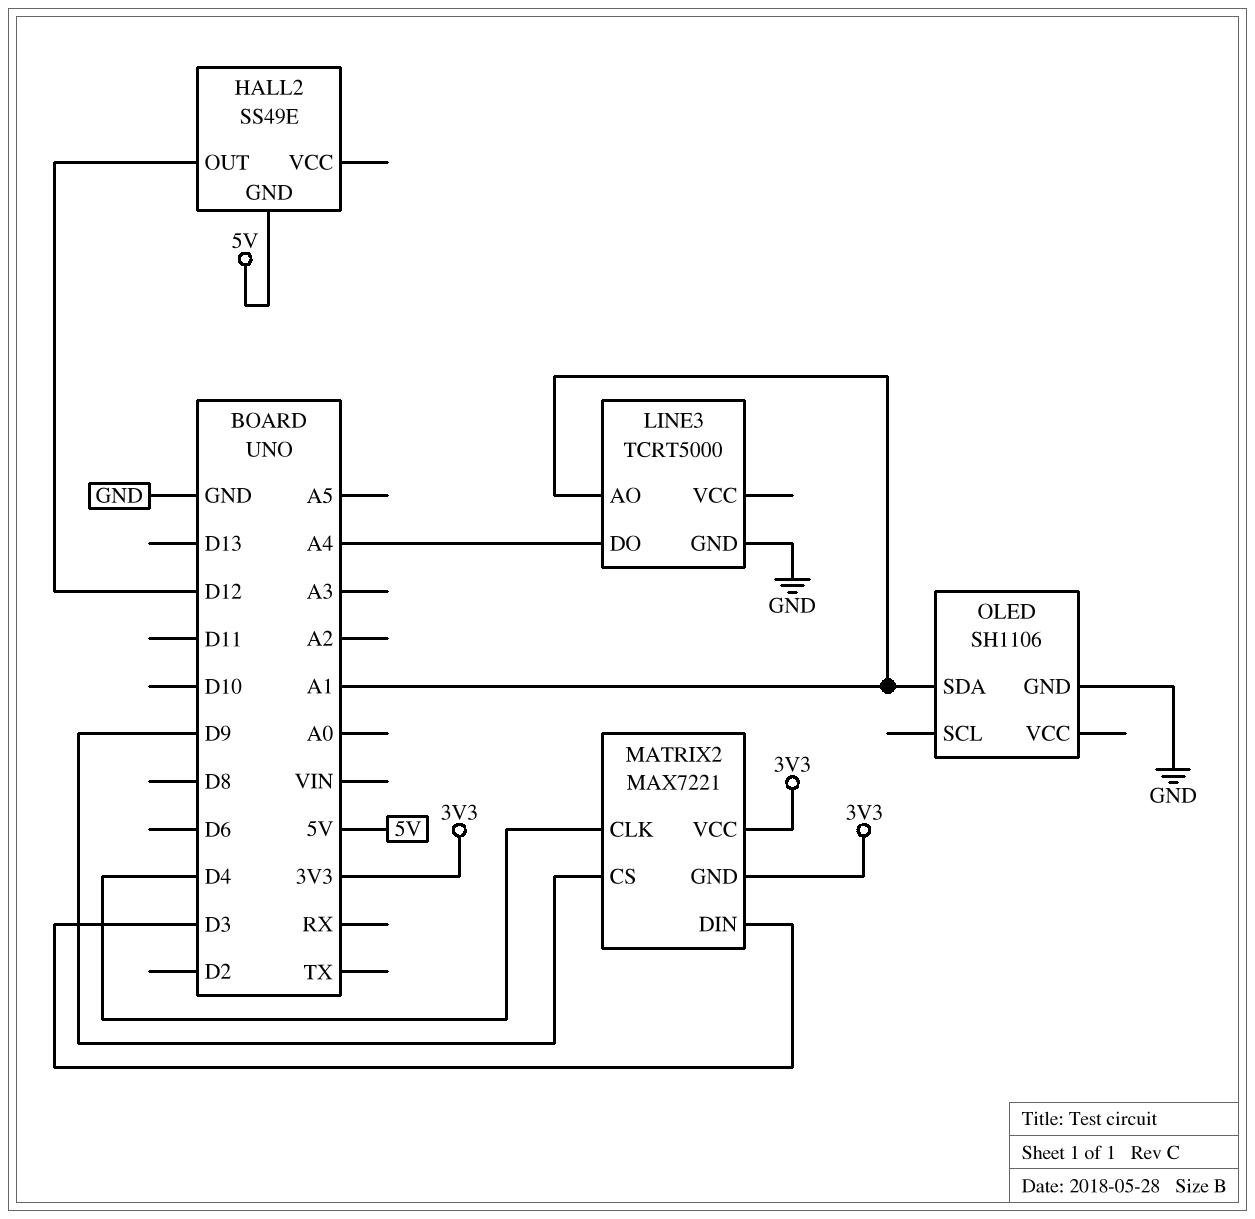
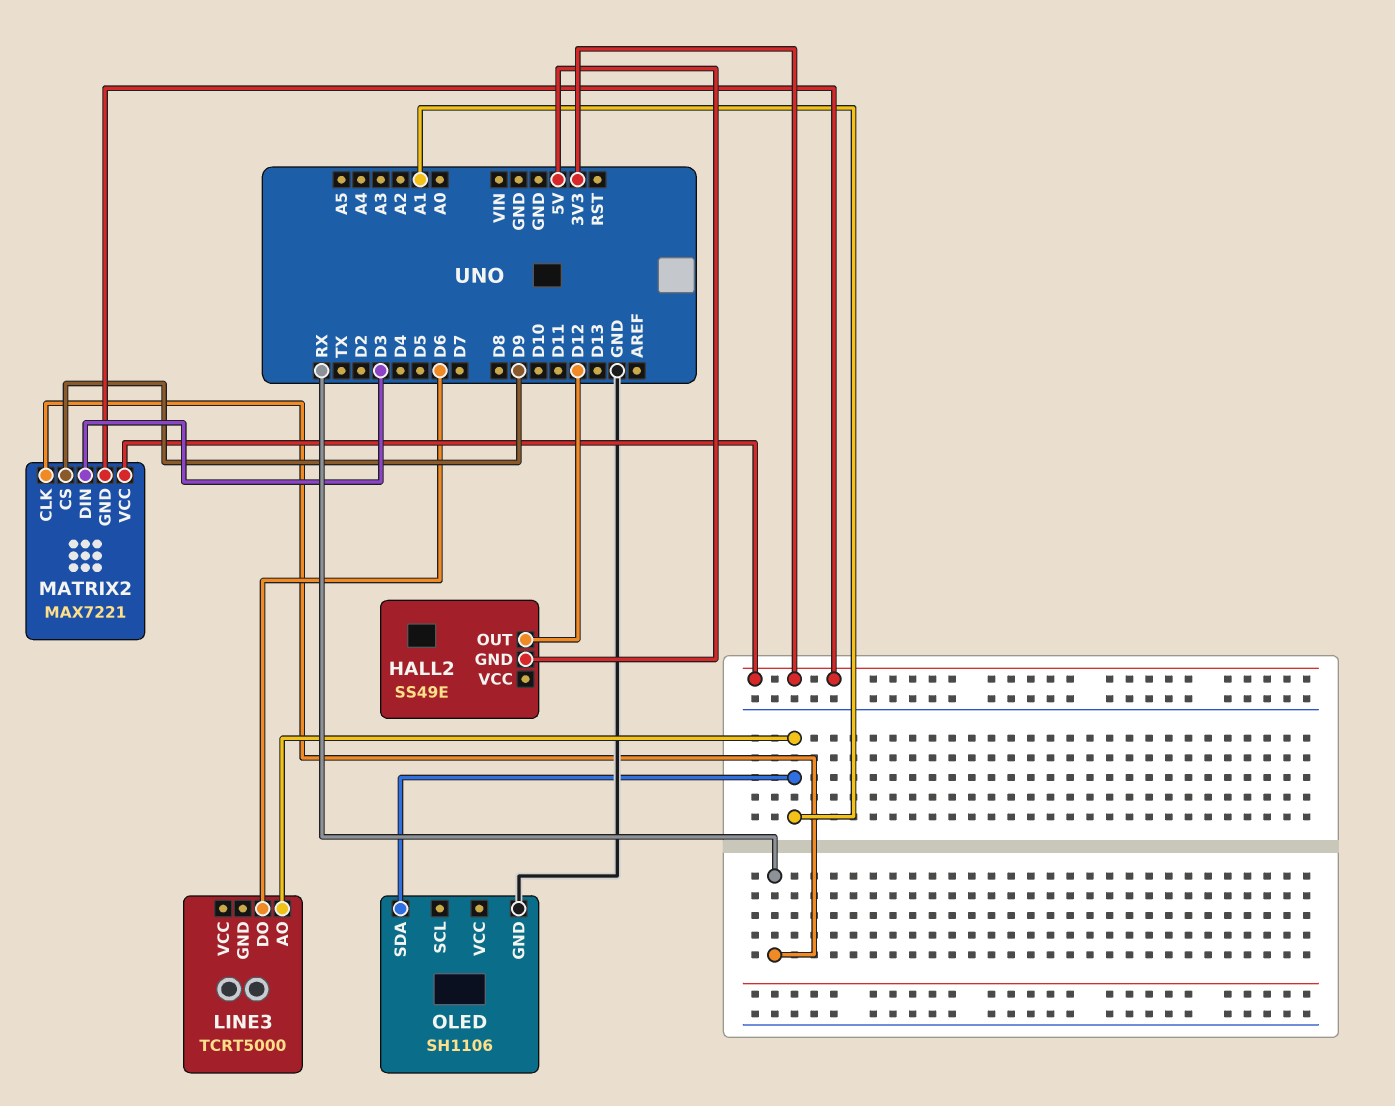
LINE3 pin DO: A4 -> D6
LINE3 pin GND: GND -> none
MATRIX2 pin CLK: D4 -> RX

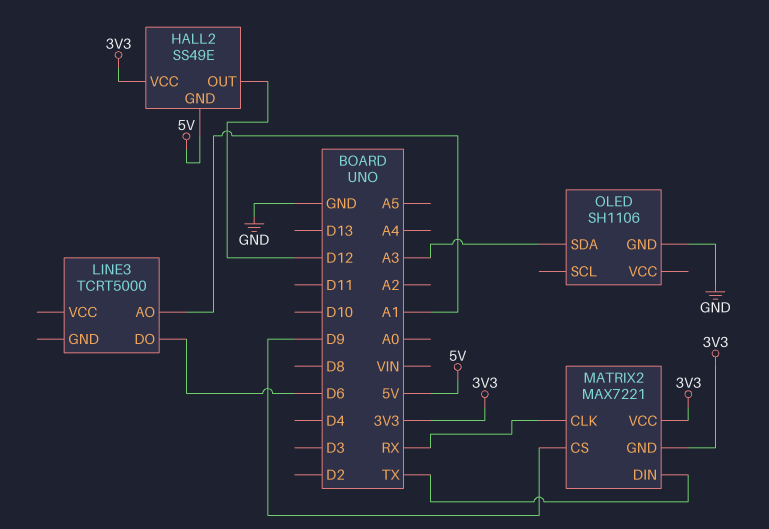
HALL2 pin VCC: none -> 3V3
MATRIX2 pin DIN: D3 -> TX
OLED pin SDA: A1 -> A3

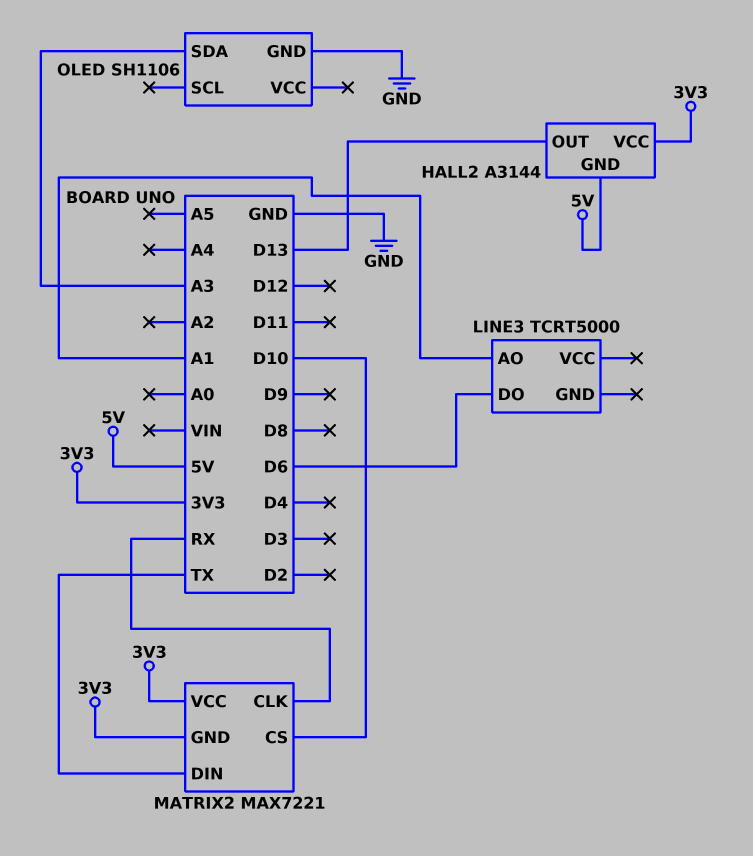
HALL2: SS49E -> A3144
HALL2 pin OUT: D12 -> D13
MATRIX2 pin CS: D9 -> D10

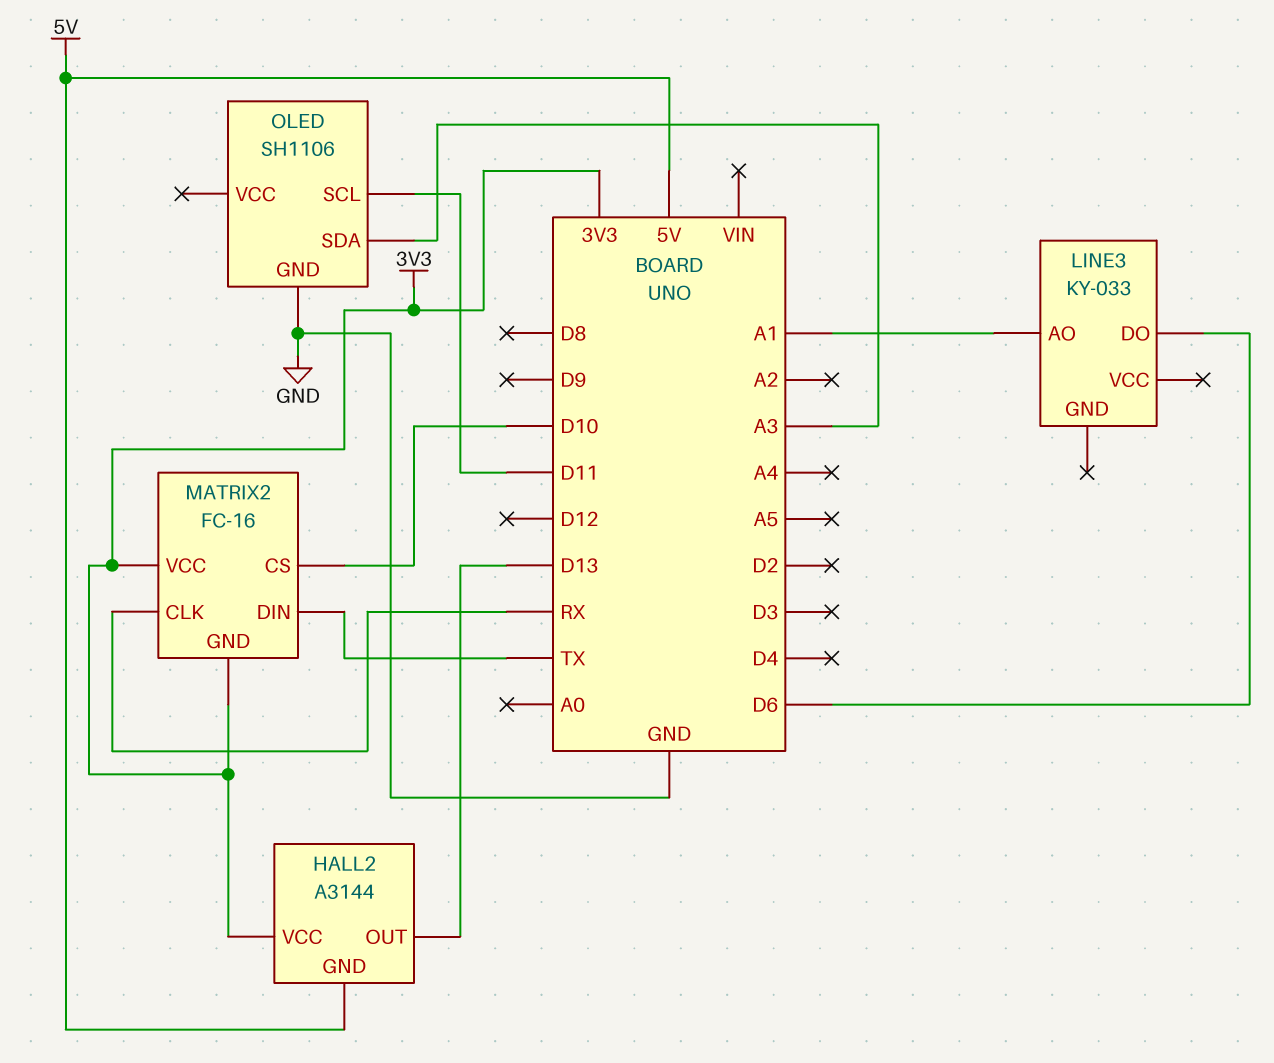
LINE3: TCRT5000 -> KY-033
MATRIX2: MAX7221 -> FC-16
OLED pin SCL: none -> D11

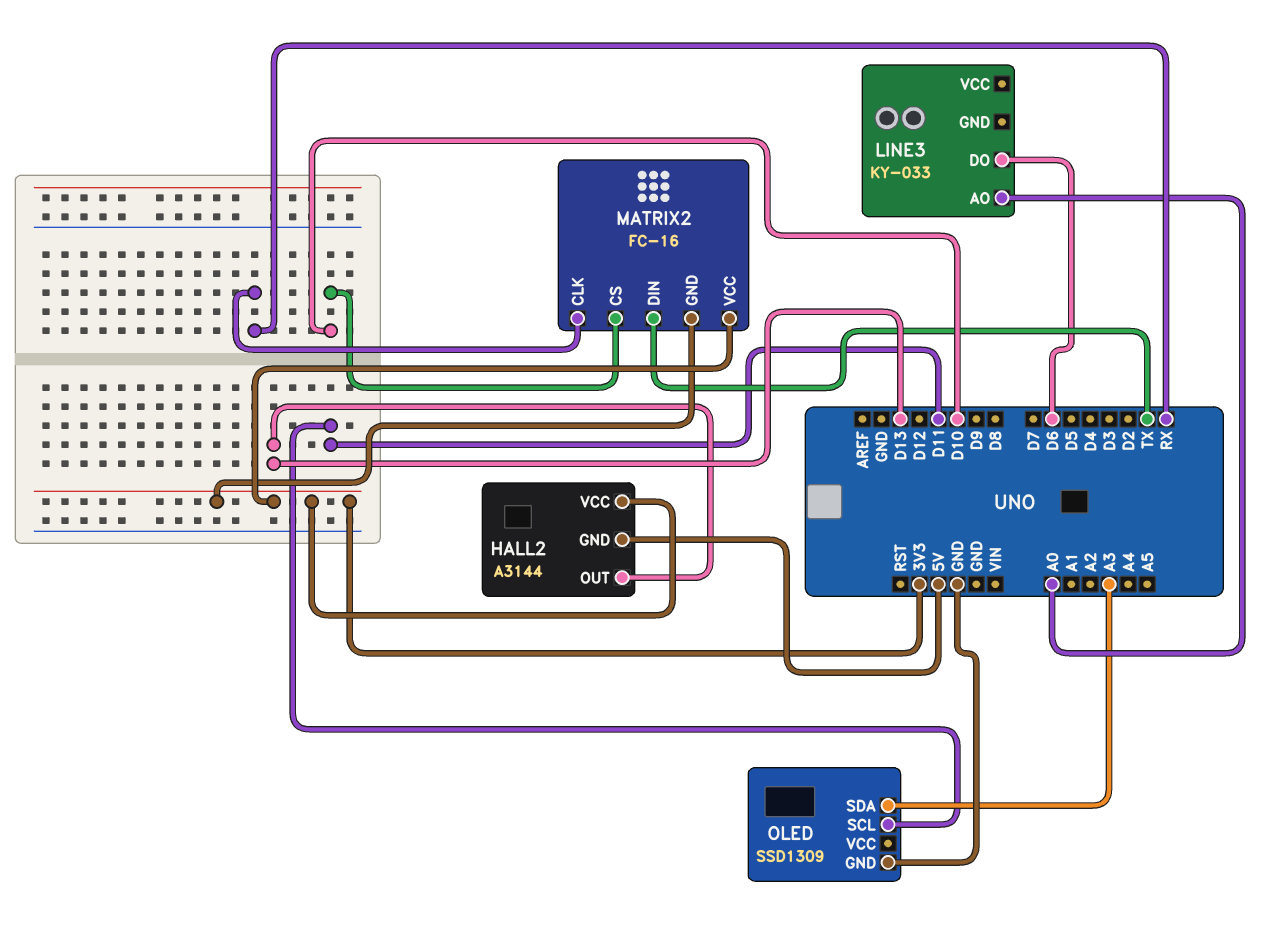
LINE3 pin AO: A1 -> A0
OLED: SH1106 -> SSD1309

